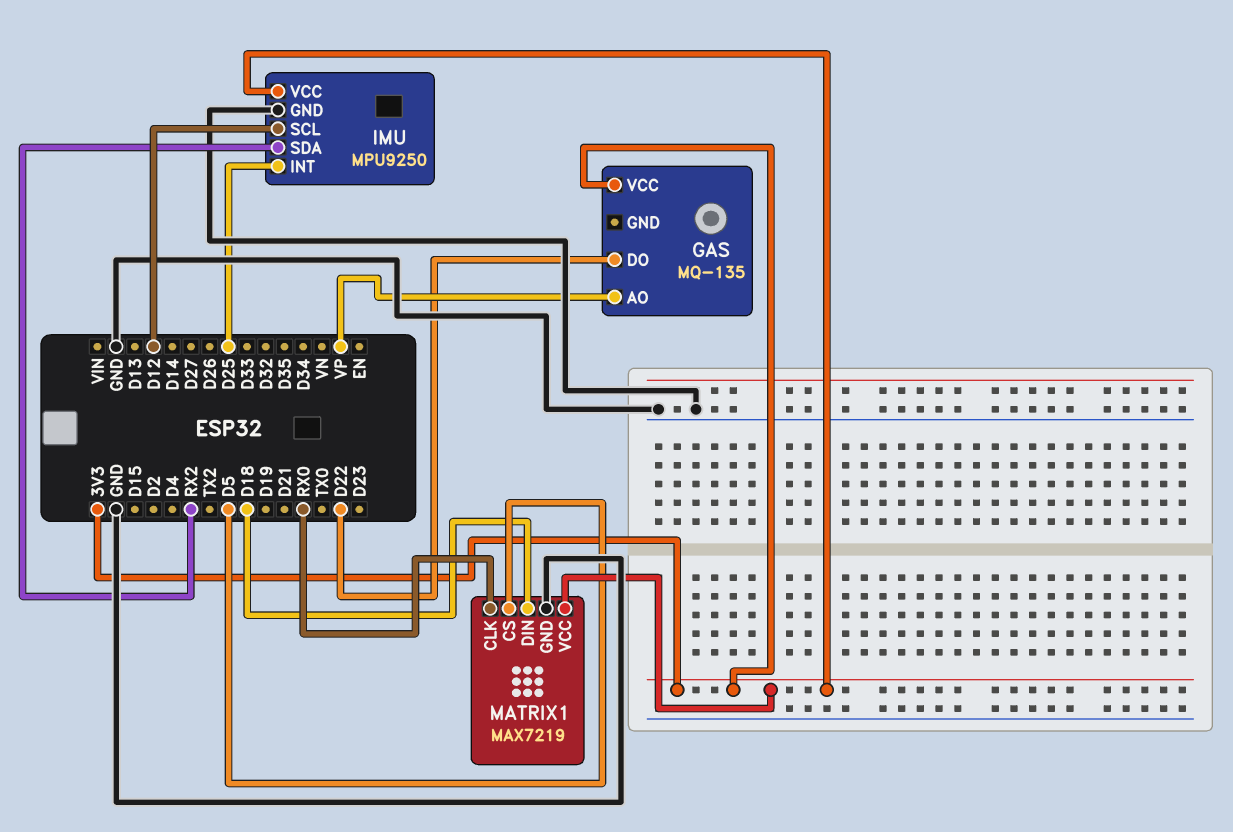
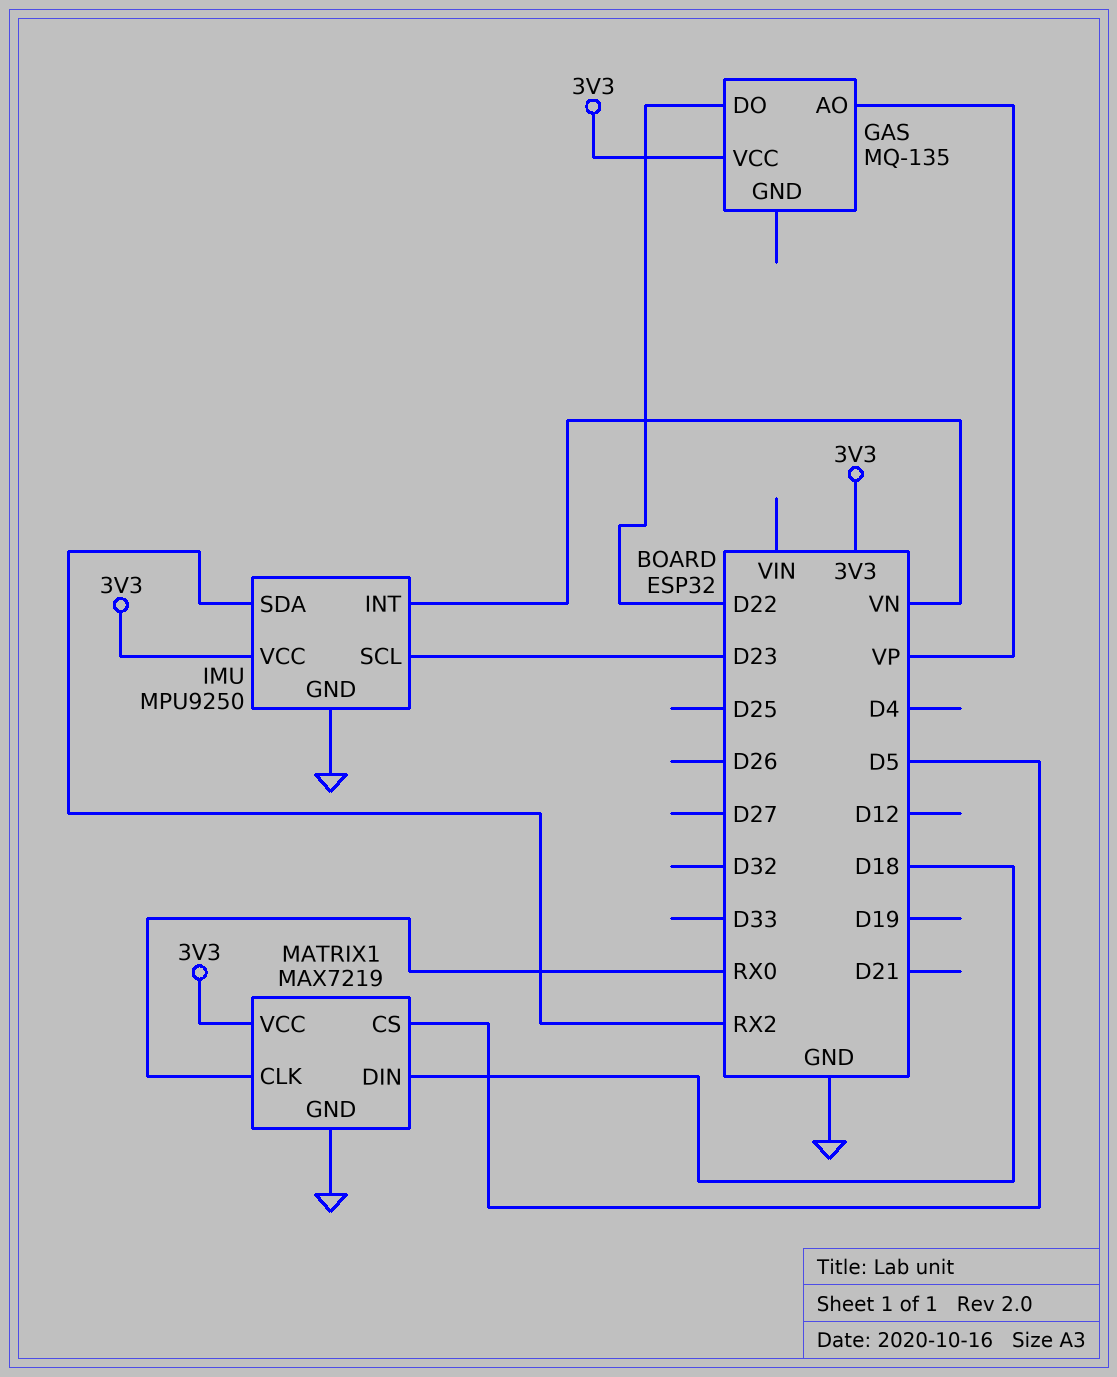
IMU pin INT: D25 -> VN
IMU pin SCL: D12 -> D23

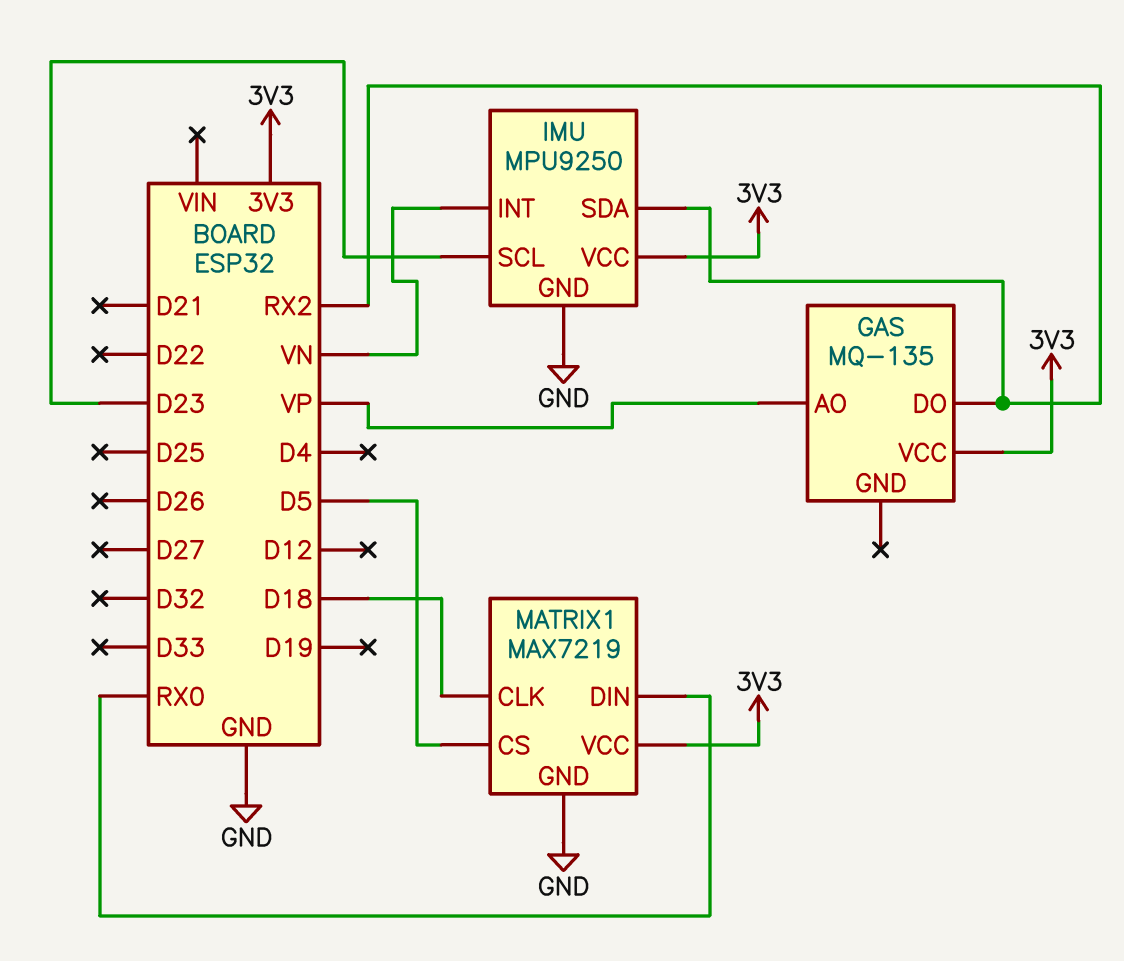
GAS pin DO: D22 -> RX2
MATRIX1 pin CLK: RX0 -> D18
MATRIX1 pin DIN: D18 -> RX0

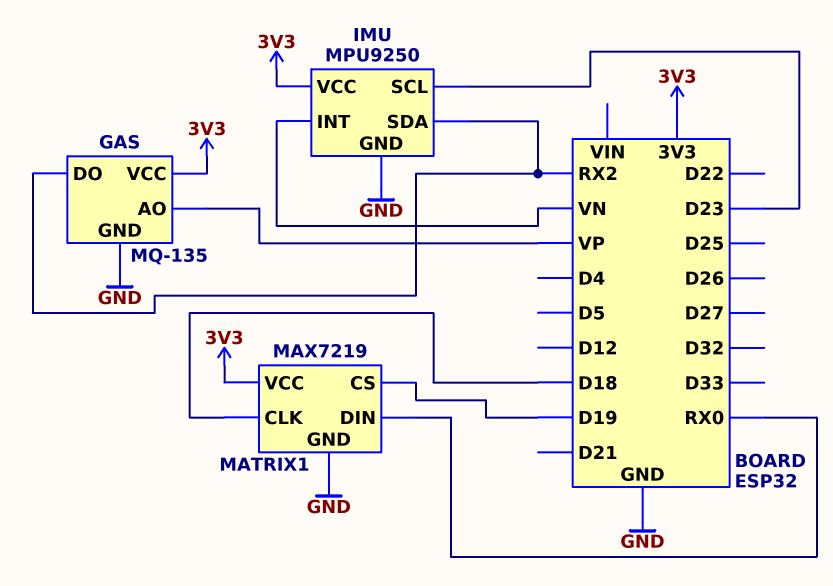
GAS pin GND: none -> GND
MATRIX1 pin CS: D5 -> D19

